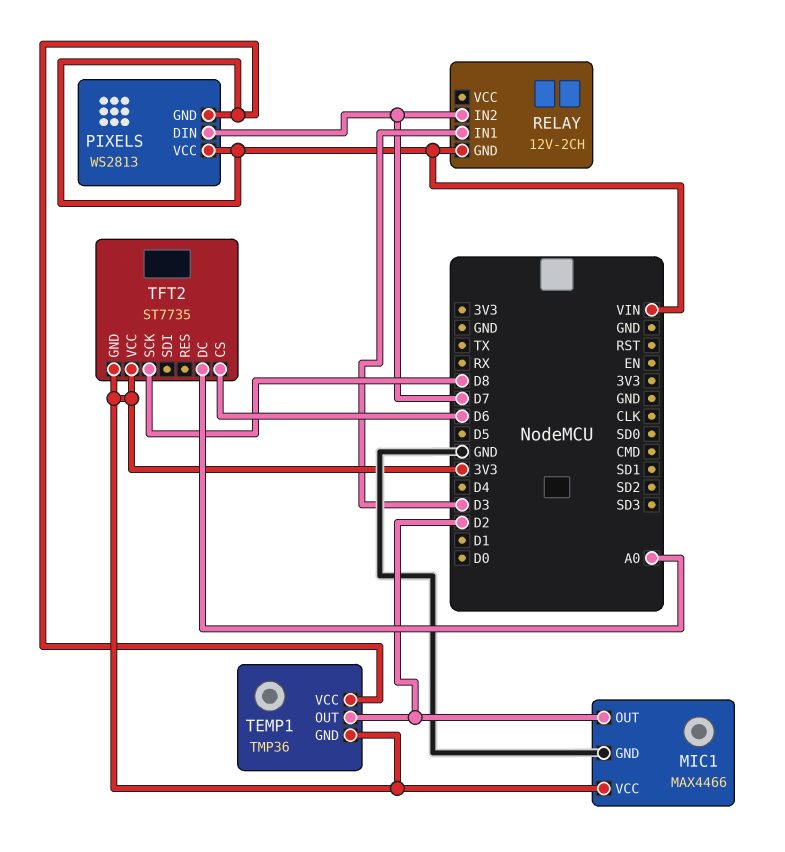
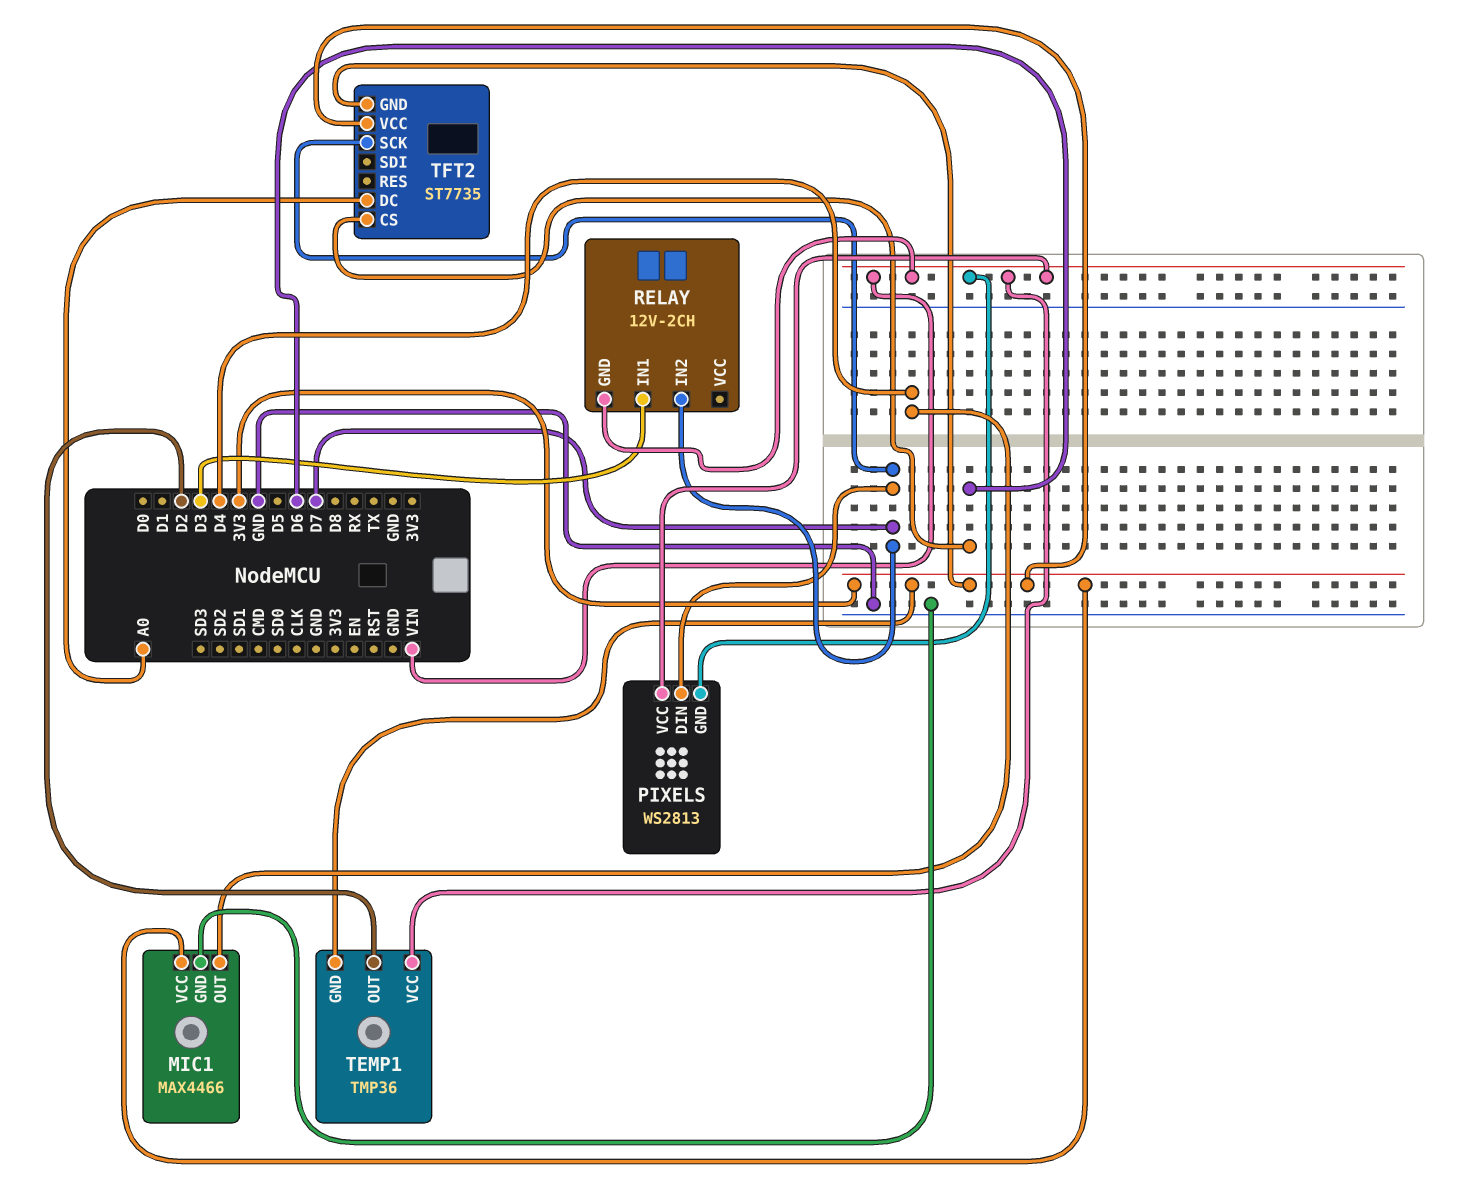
MIC1 pin OUT: D2 -> D4
TFT2 pin SCK: D8 -> D7

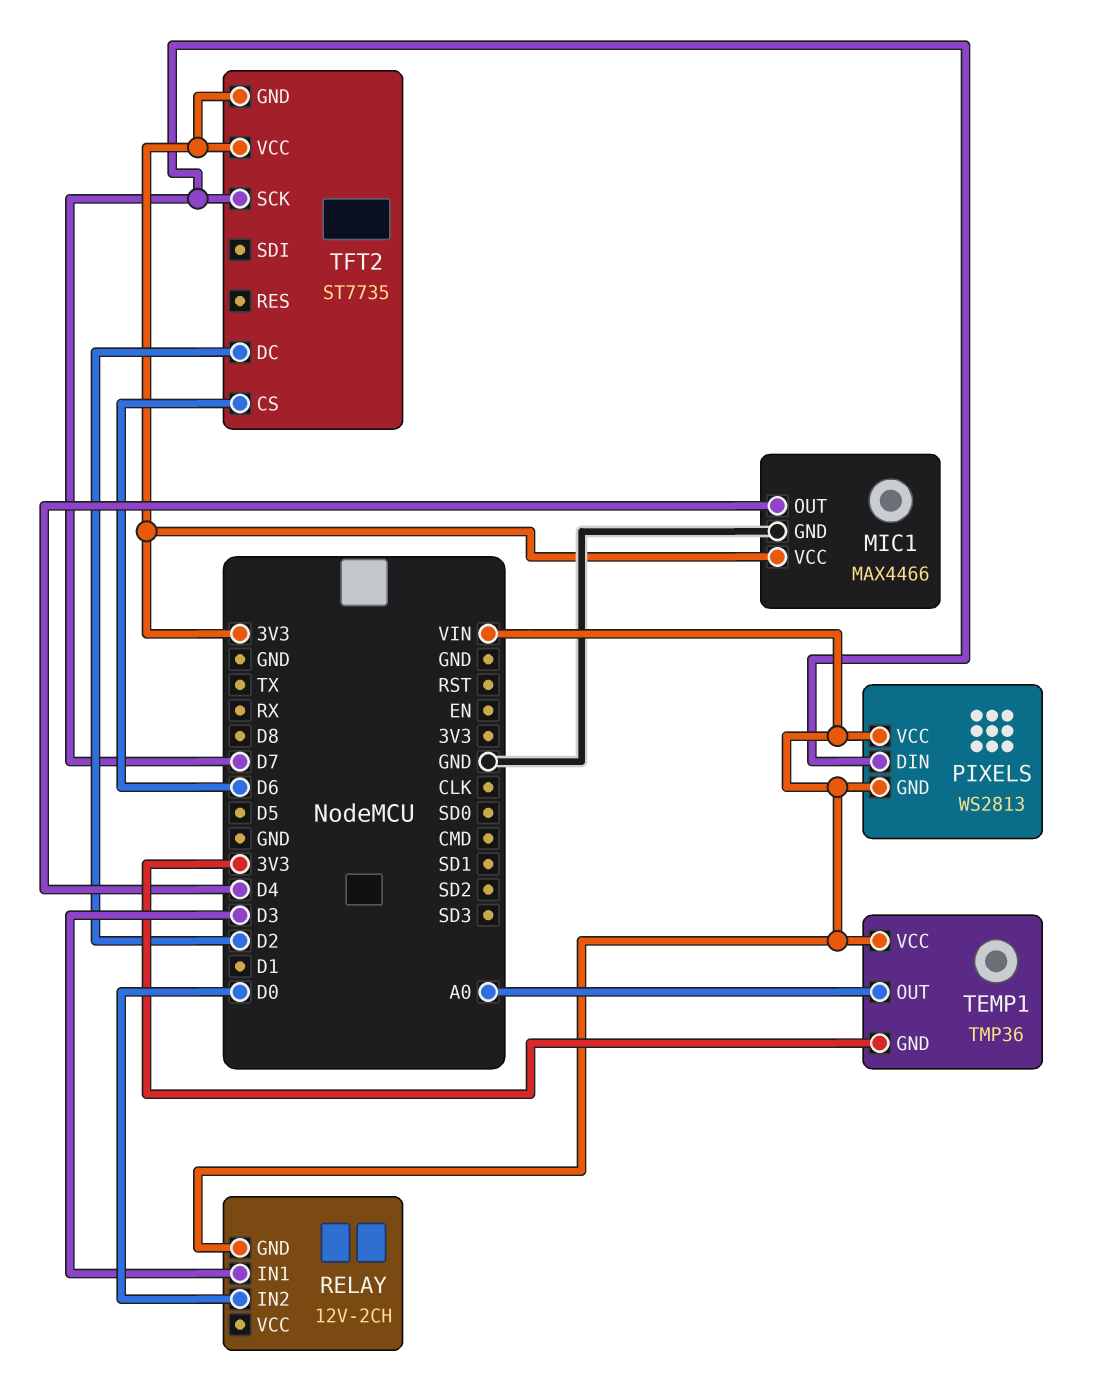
RELAY pin IN2: D7 -> D0
TEMP1 pin OUT: D2 -> A0
TFT2 pin DC: A0 -> D2

